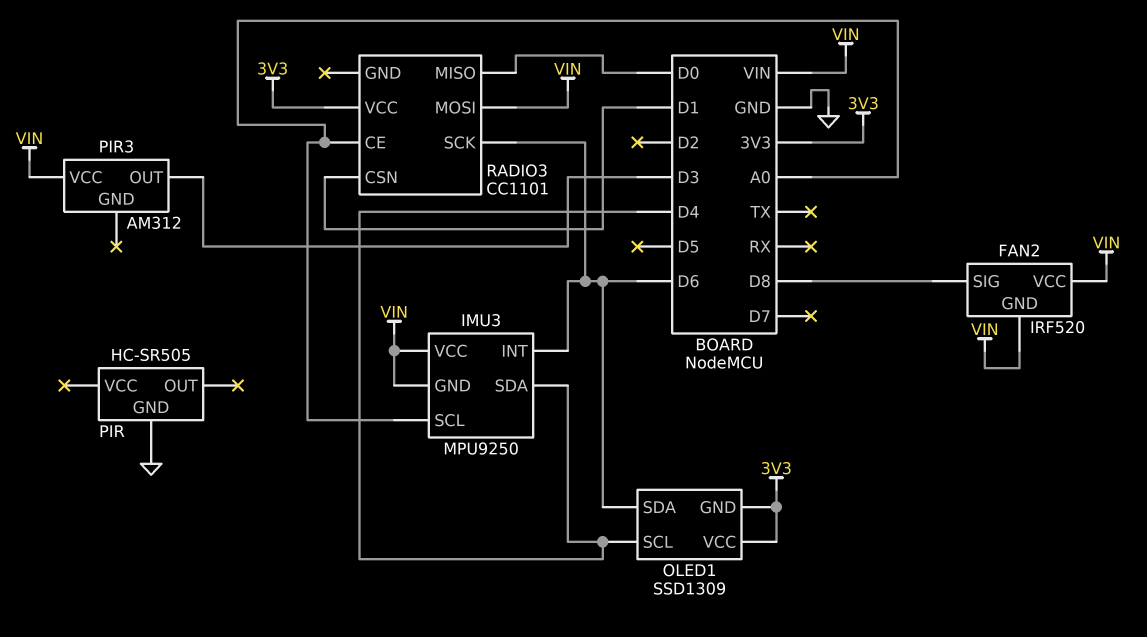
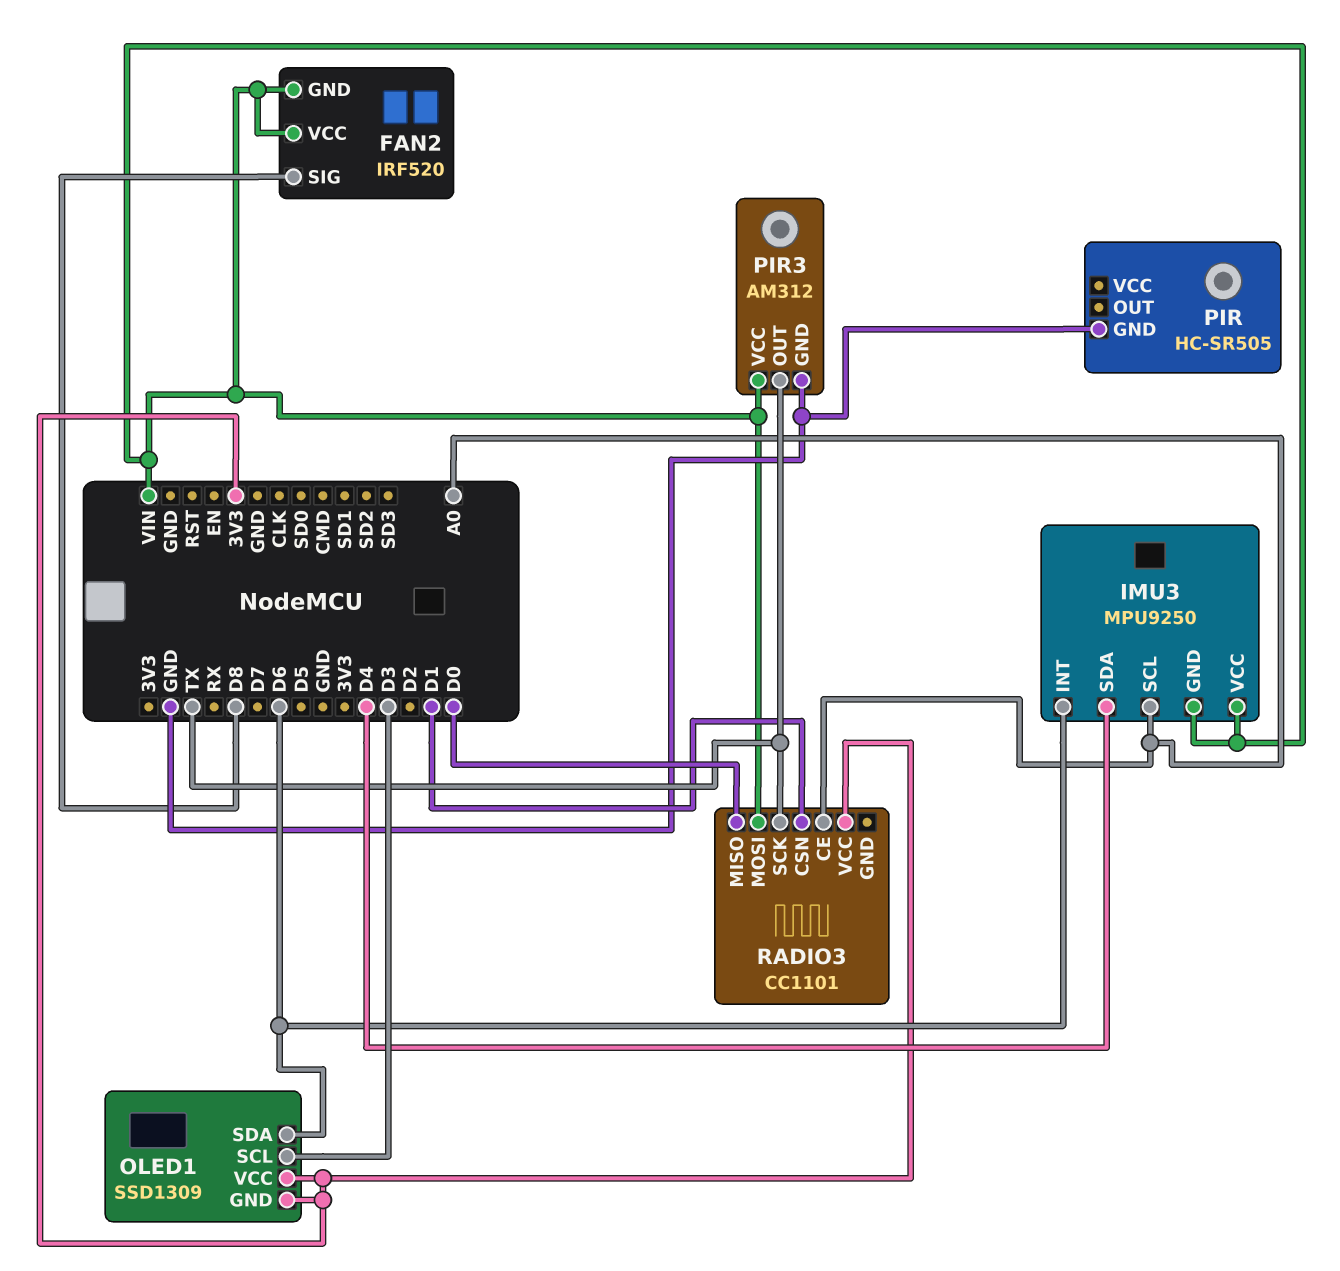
OLED1 pin SCL: D4 -> D3
PIR3 pin GND: none -> GND
PIR3 pin OUT: D3 -> TX
RADIO3 pin SCK: D6 -> TX

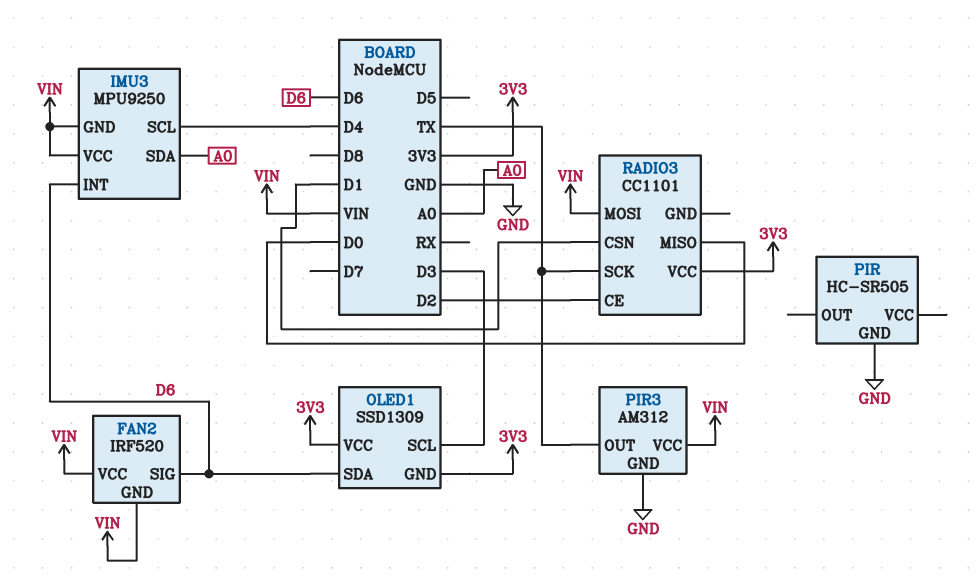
FAN2 pin SIG: D8 -> D6
IMU3 pin SCL: A0 -> D4
IMU3 pin SDA: D4 -> A0
RADIO3 pin CE: A0 -> D2

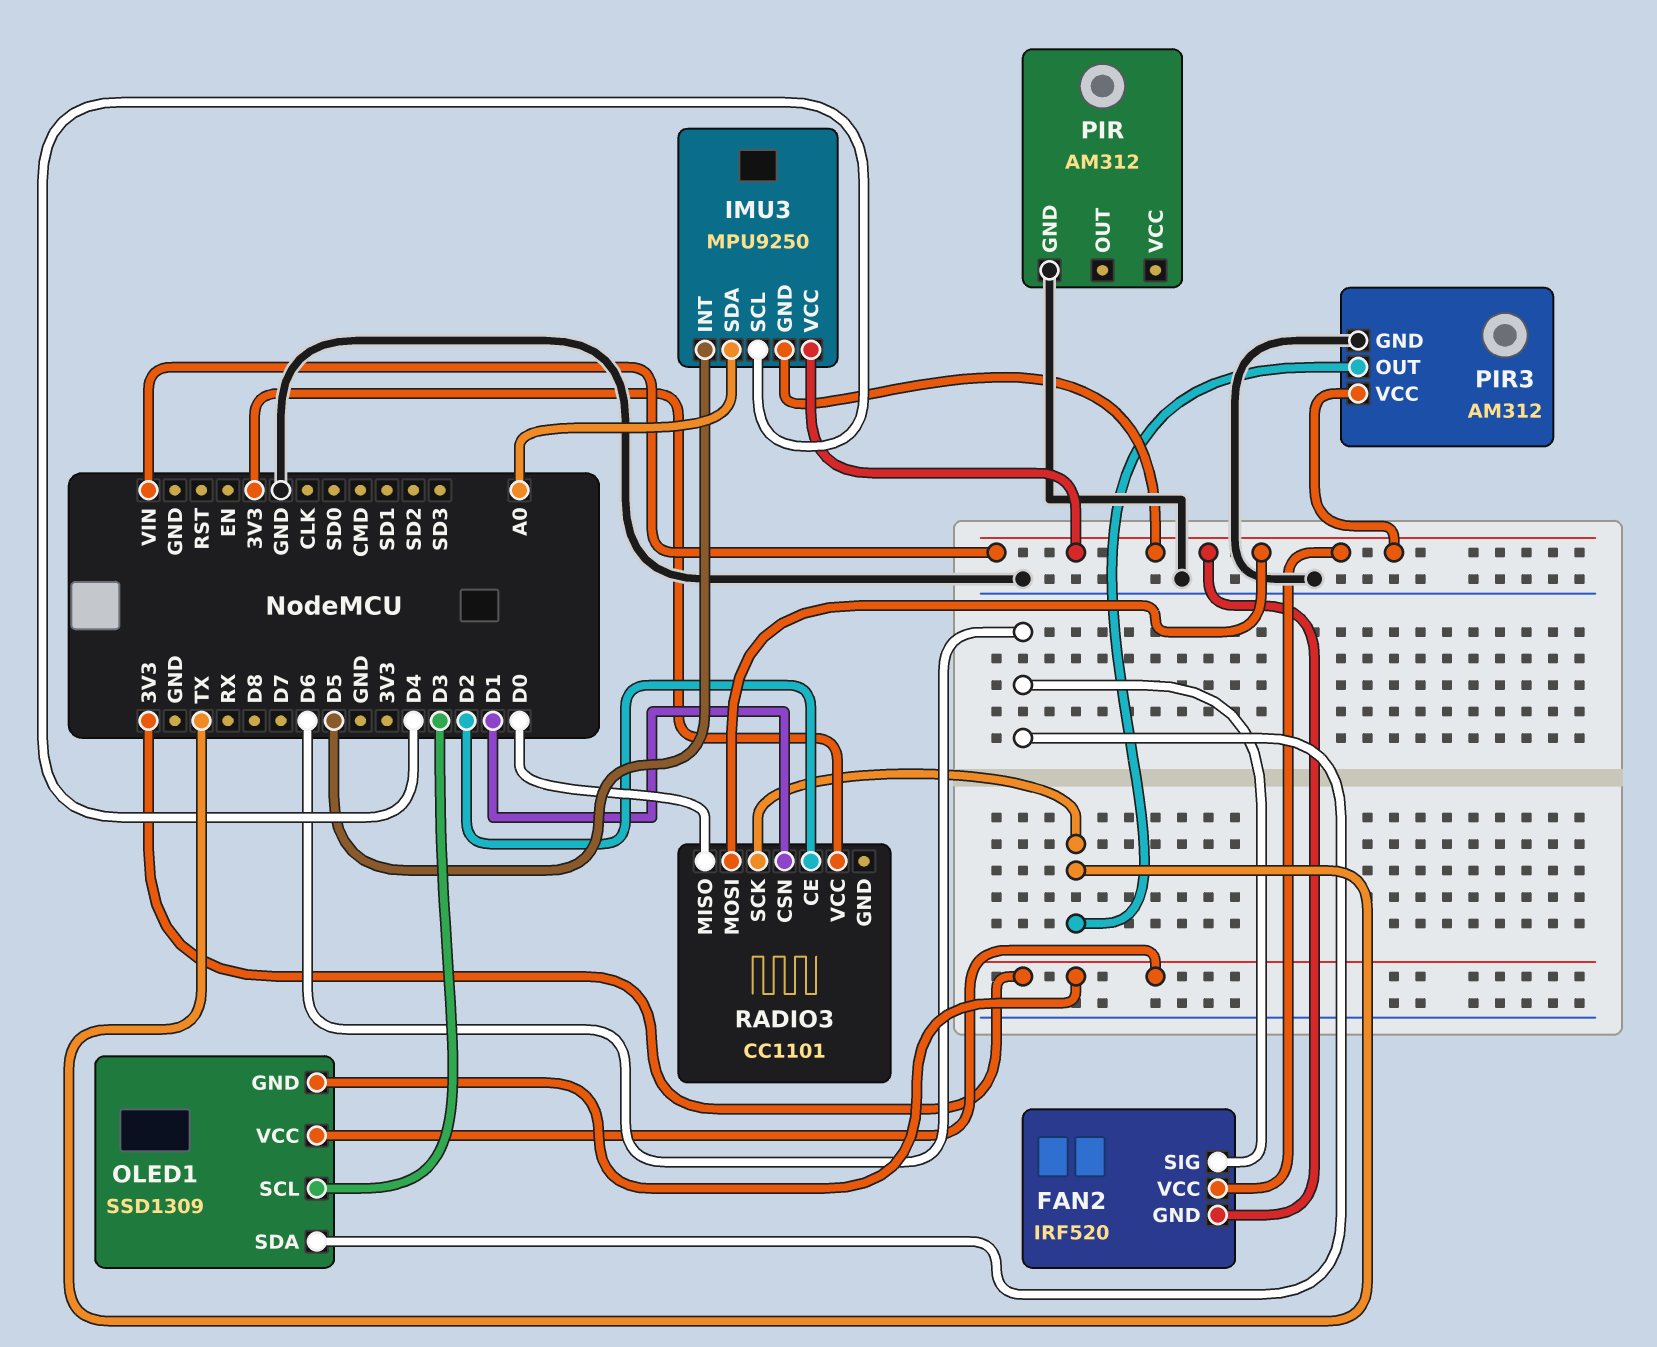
IMU3 pin INT: D6 -> D5
PIR: HC-SR505 -> AM312

